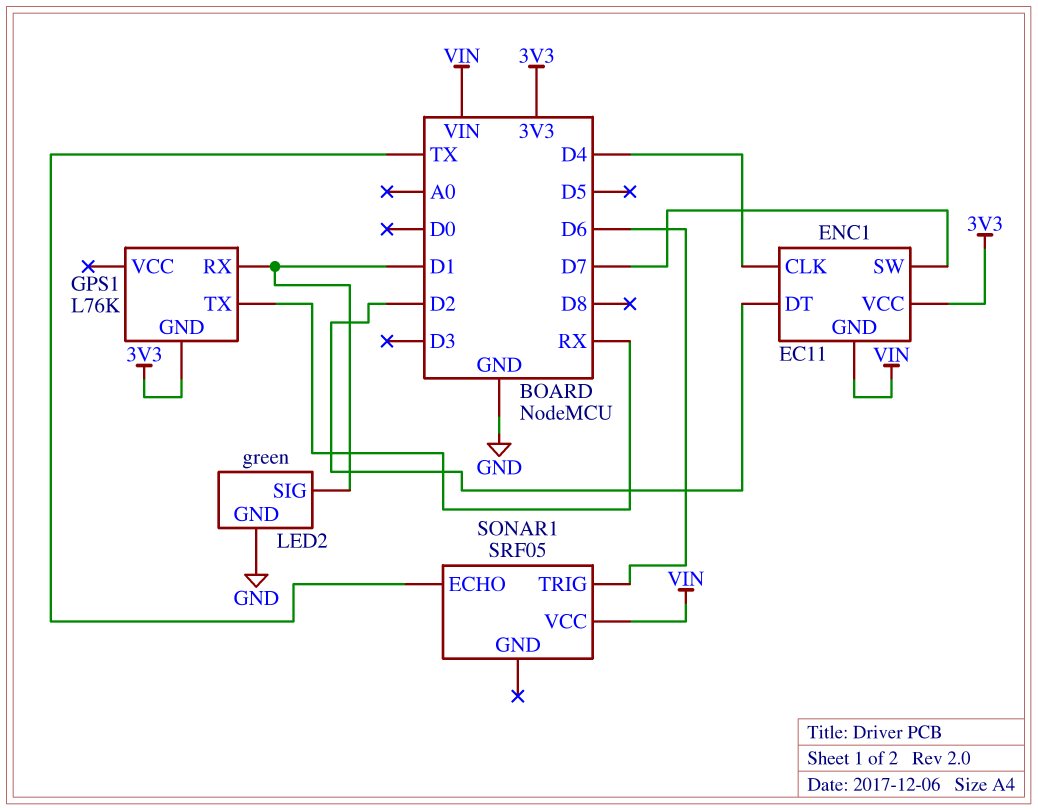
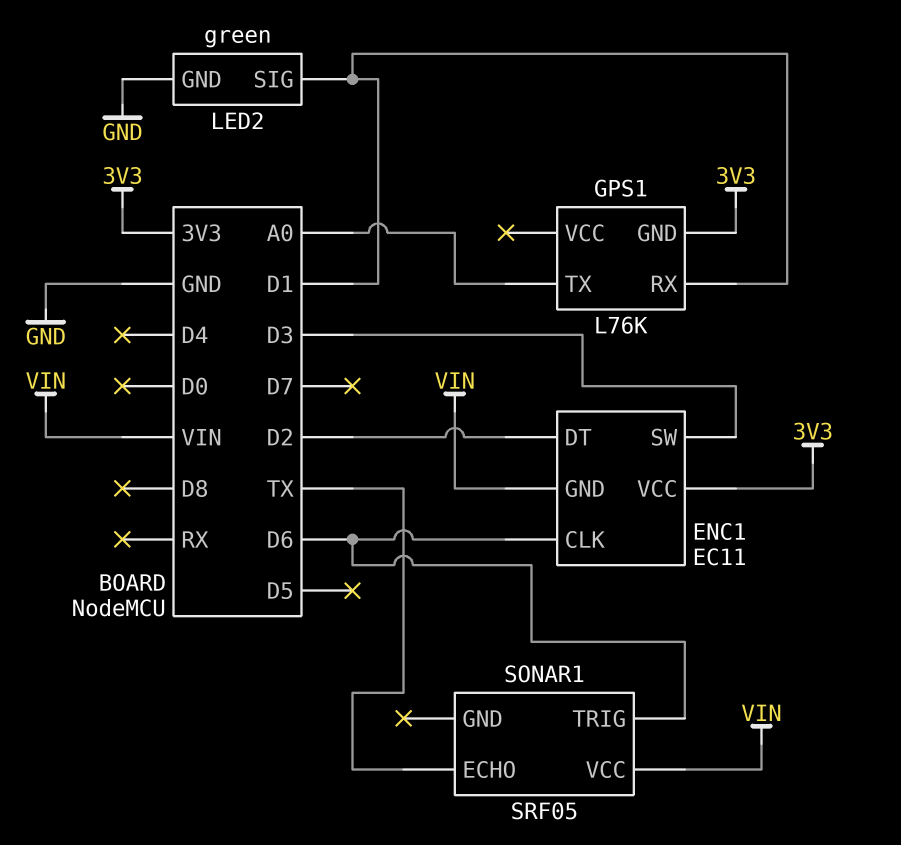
ENC1 pin CLK: D4 -> D6
ENC1 pin SW: D7 -> D3
GPS1 pin TX: RX -> A0

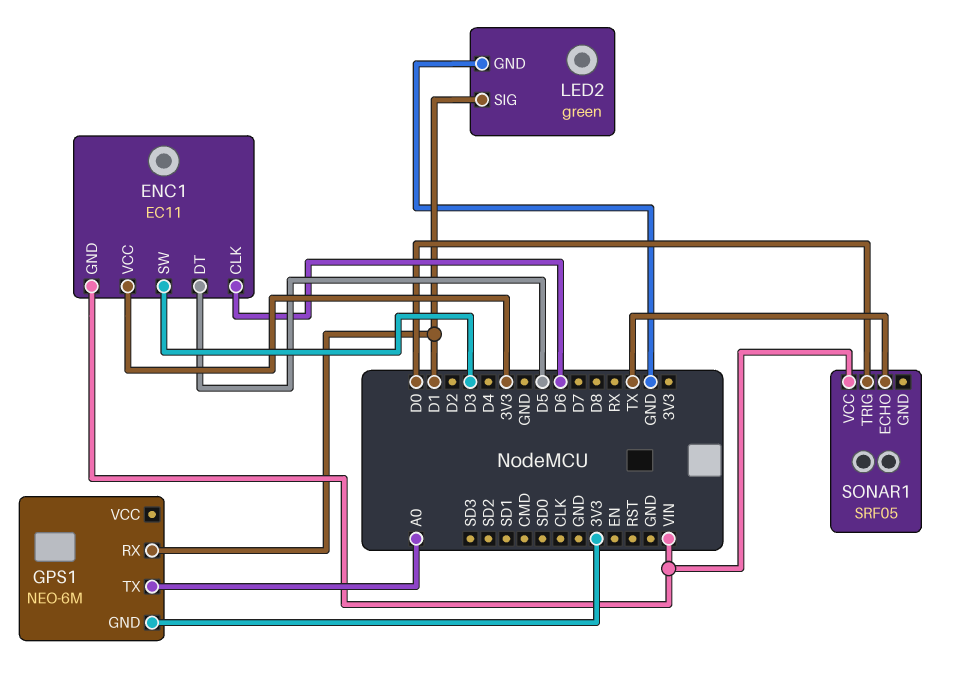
ENC1 pin DT: D2 -> D5
GPS1: L76K -> NEO-6M
SONAR1 pin TRIG: D6 -> D0

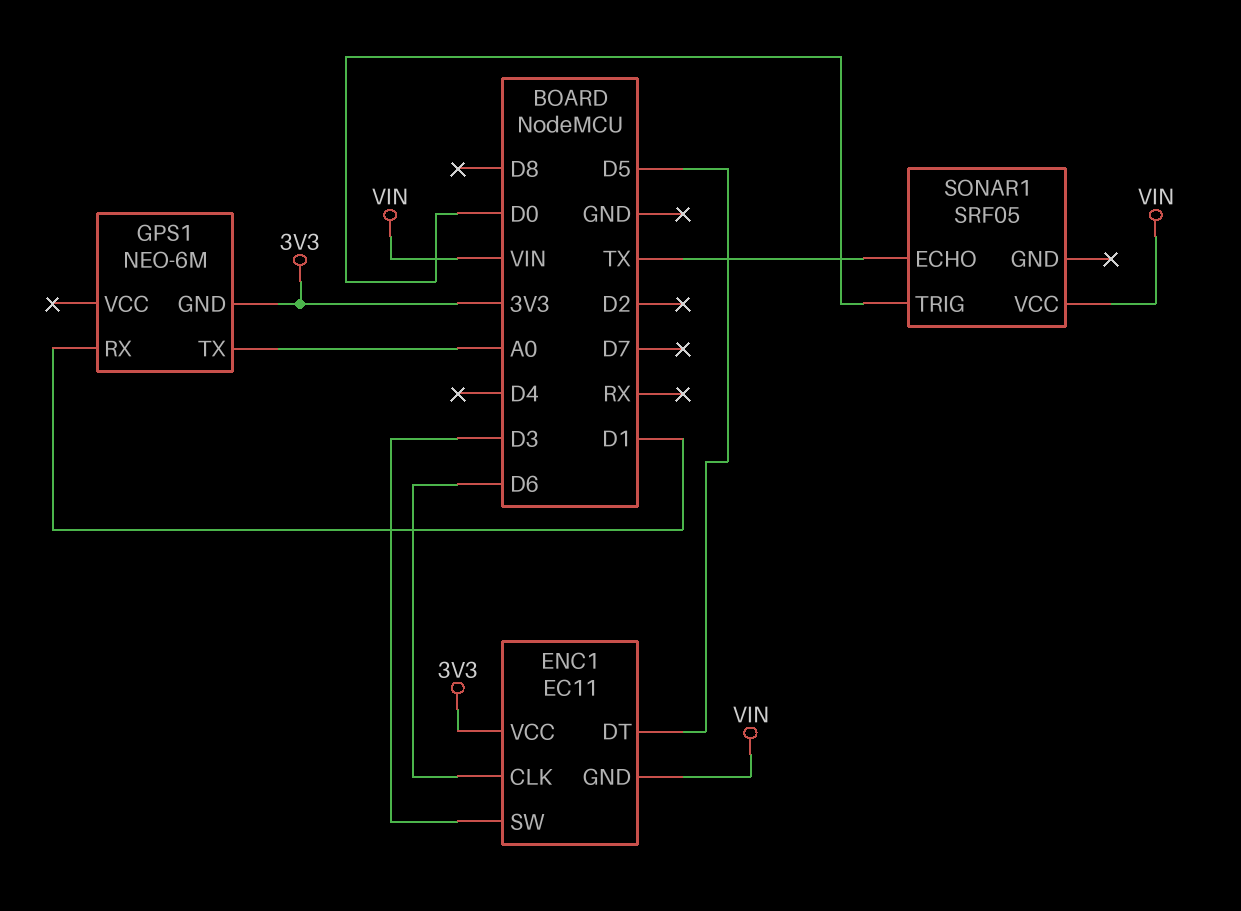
LED2: green -> none
LED2 pin GND: GND -> none
LED2 pin SIG: D1 -> none

